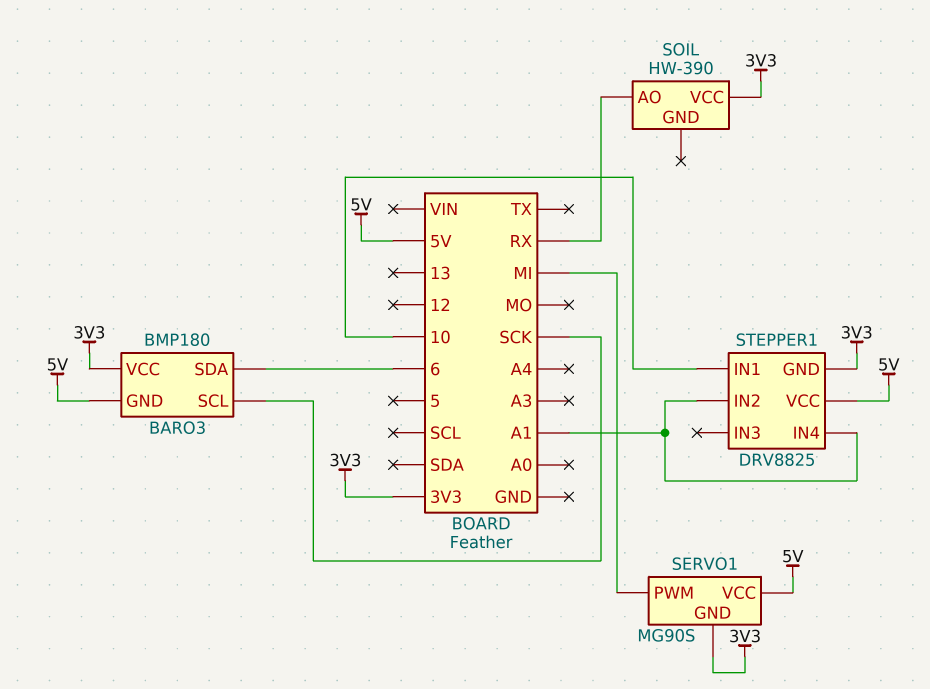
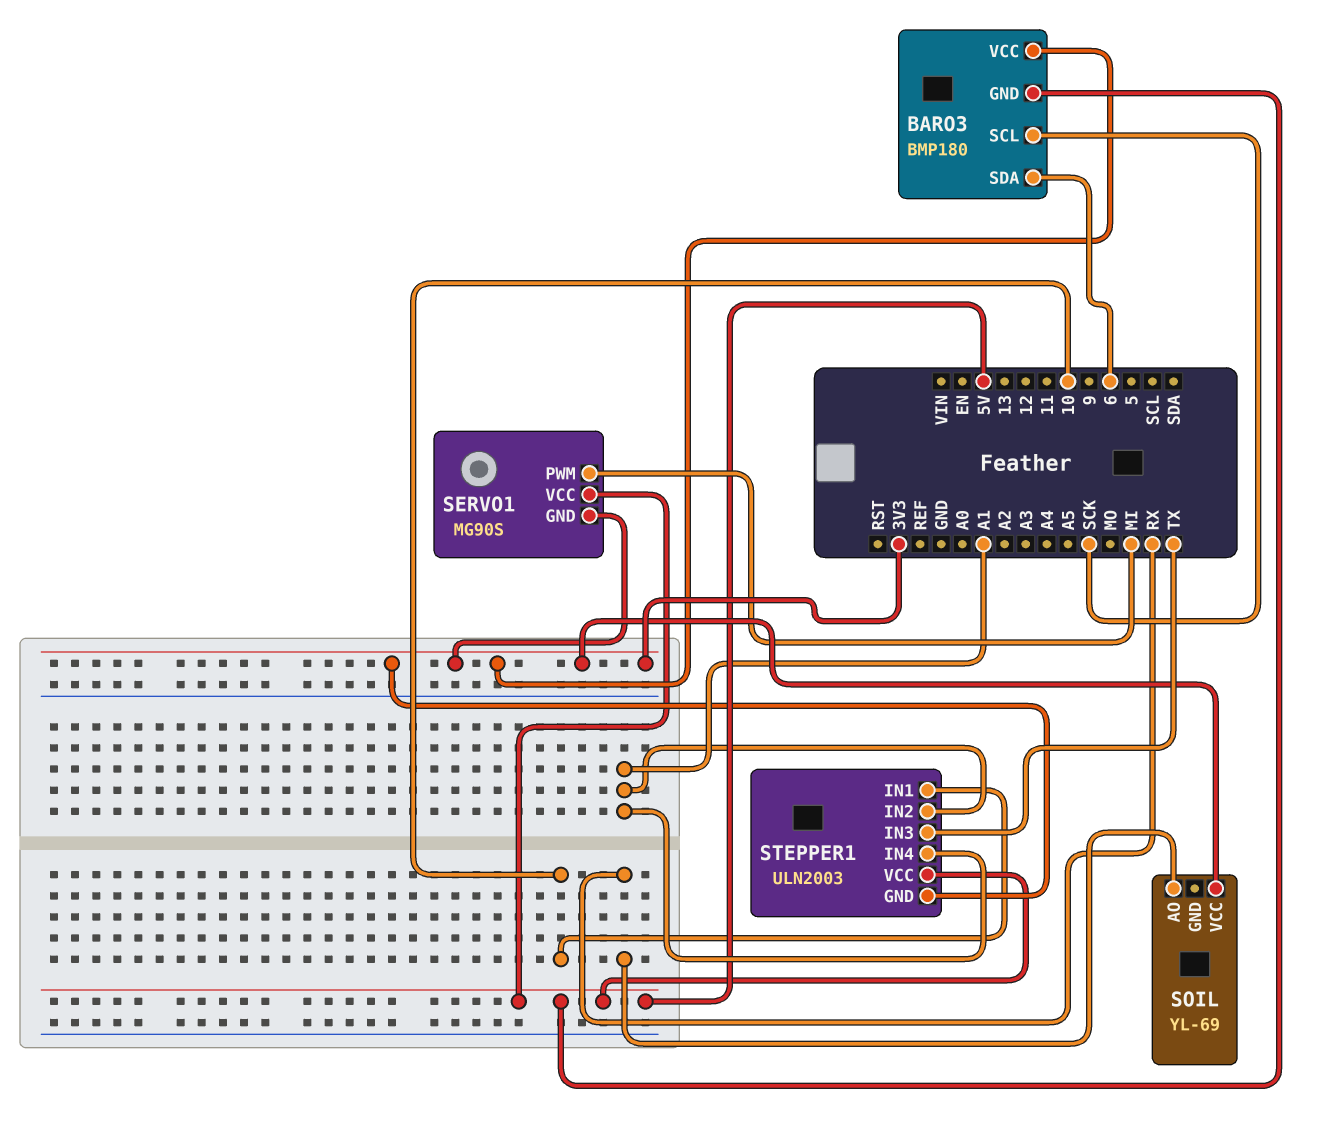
SOIL: HW-390 -> YL-69
STEPPER1: DRV8825 -> ULN2003
STEPPER1 pin IN3: none -> TX

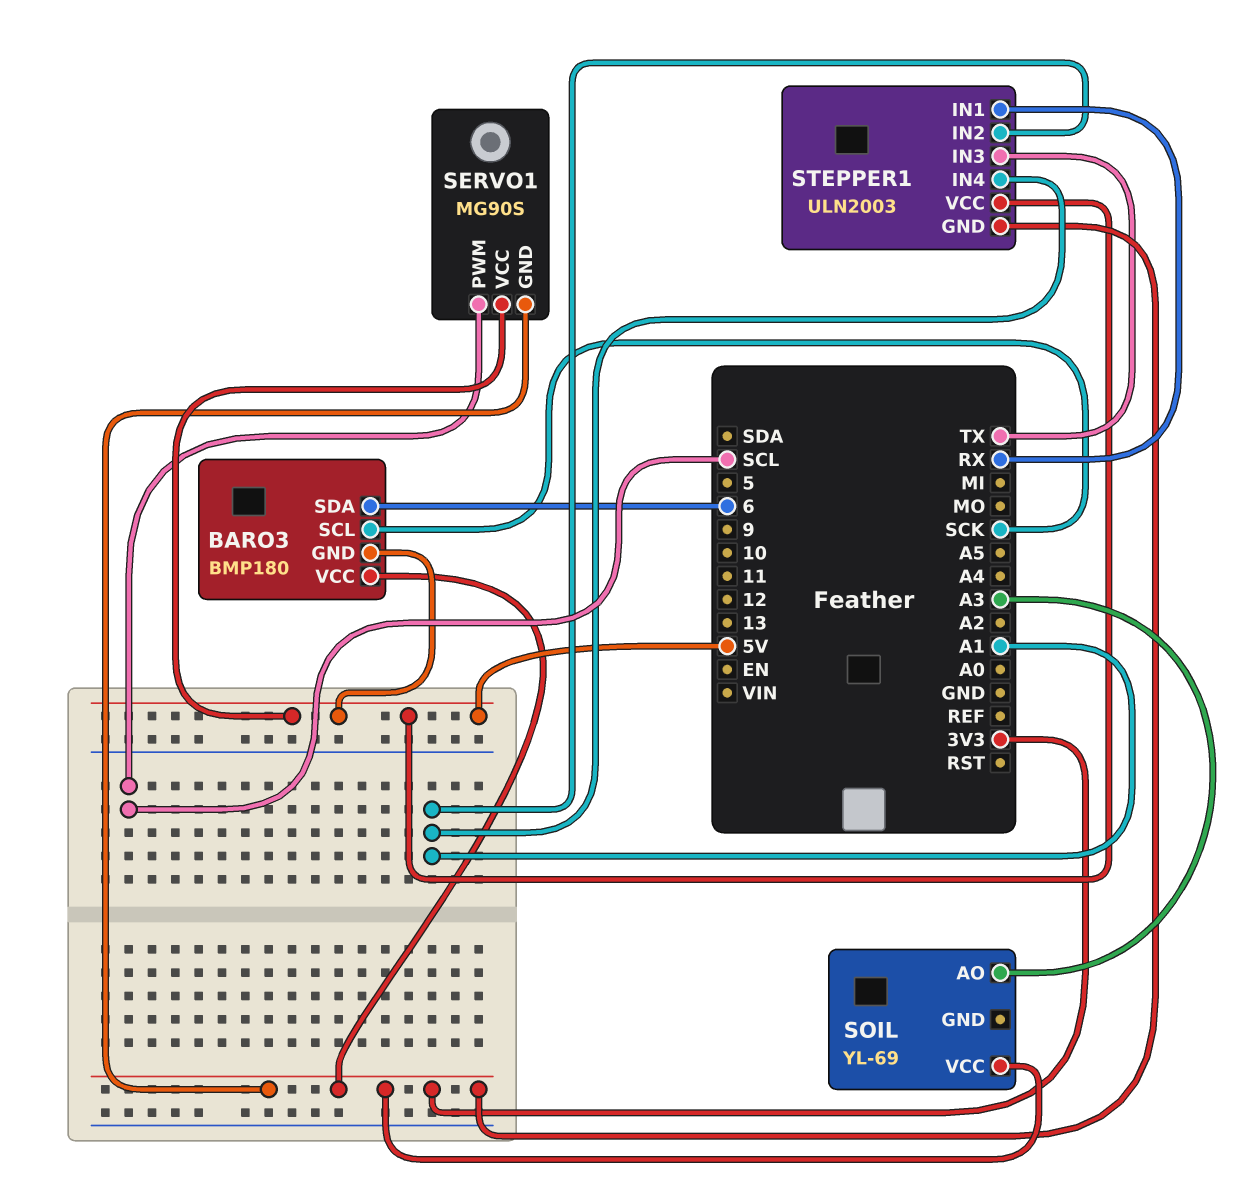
SERVO1 pin PWM: MI -> SCL
SOIL pin AO: RX -> A3
STEPPER1 pin IN1: 10 -> RX

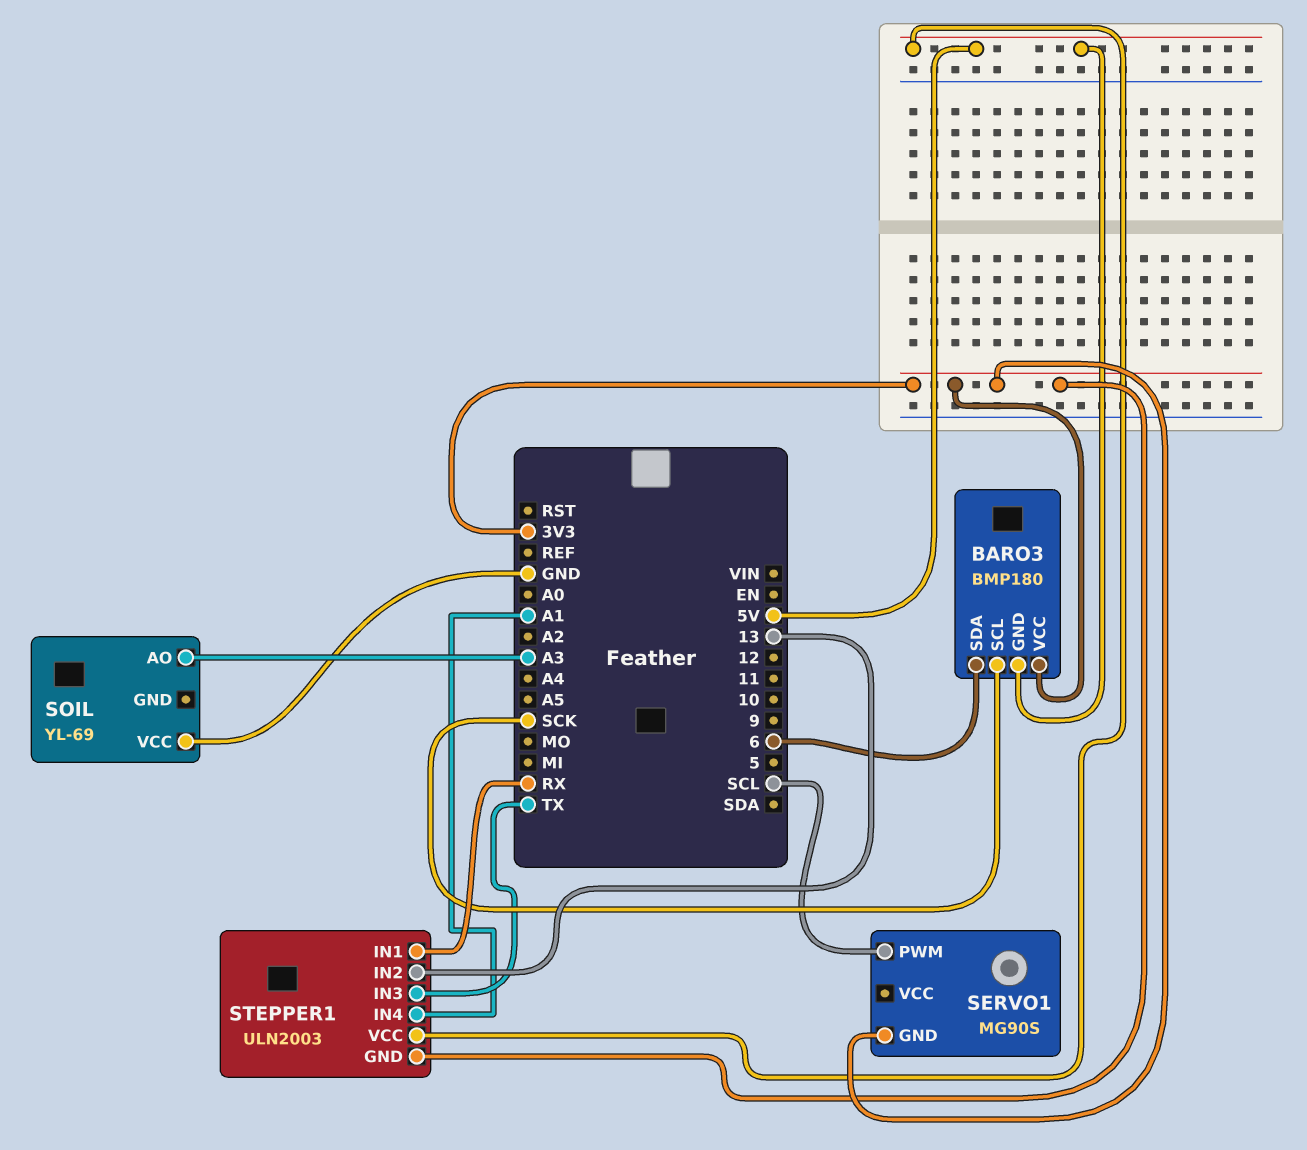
SERVO1 pin VCC: 5V -> none
SOIL pin VCC: 3V3 -> GND
STEPPER1 pin IN2: A1 -> 13

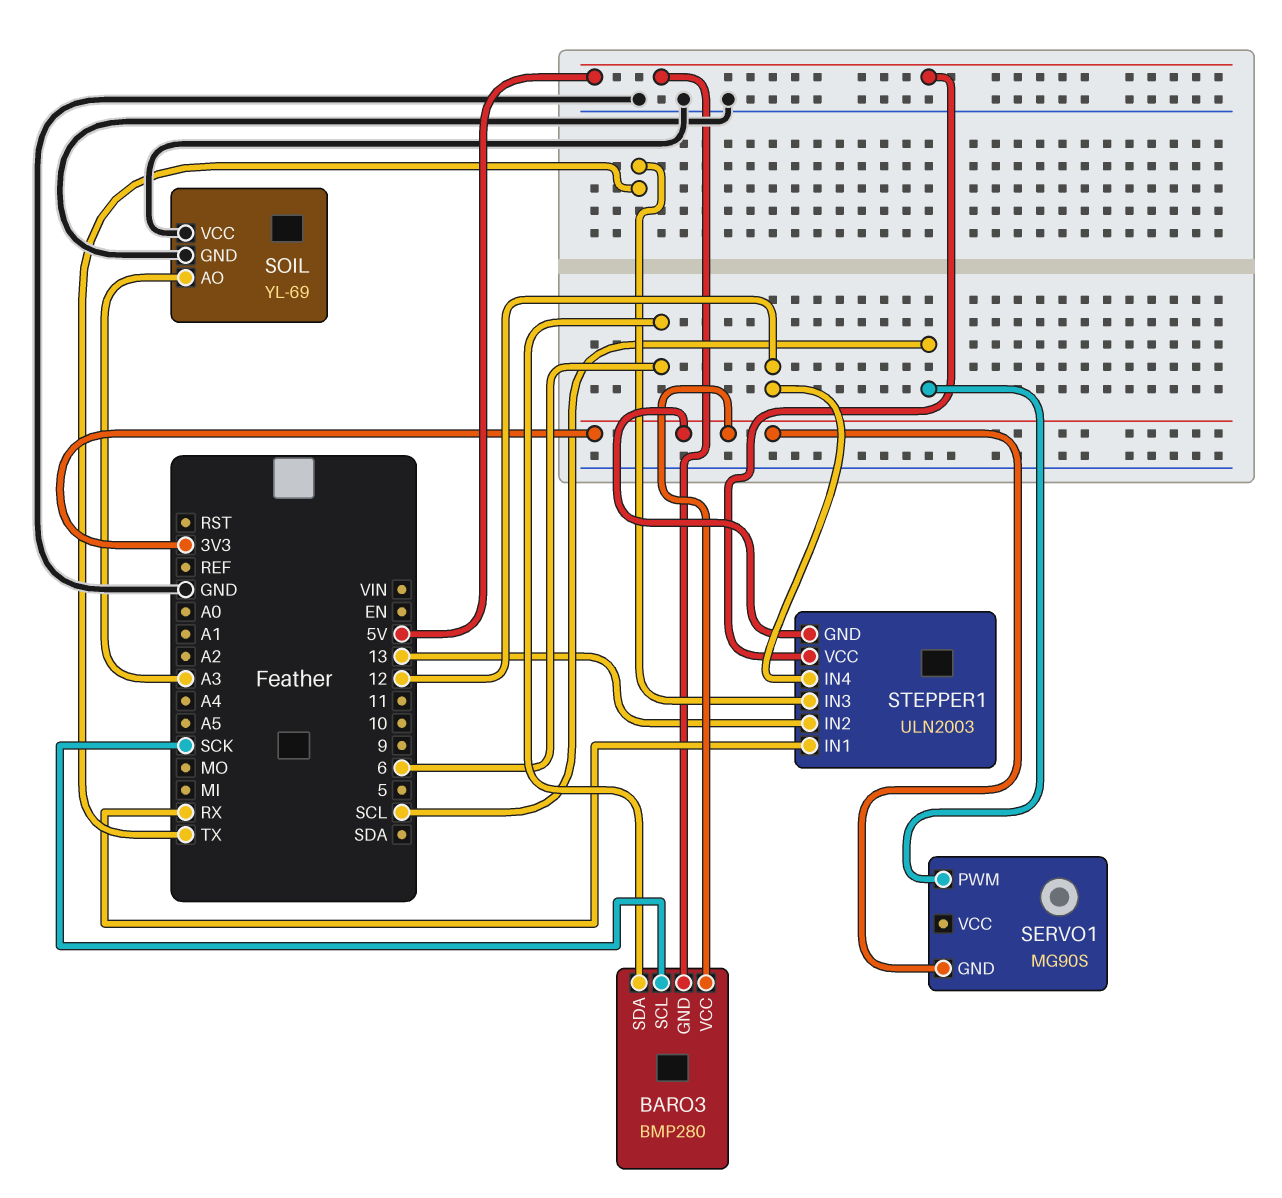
BARO3: BMP180 -> BMP280
SOIL pin GND: none -> GND
STEPPER1 pin IN4: A1 -> 12

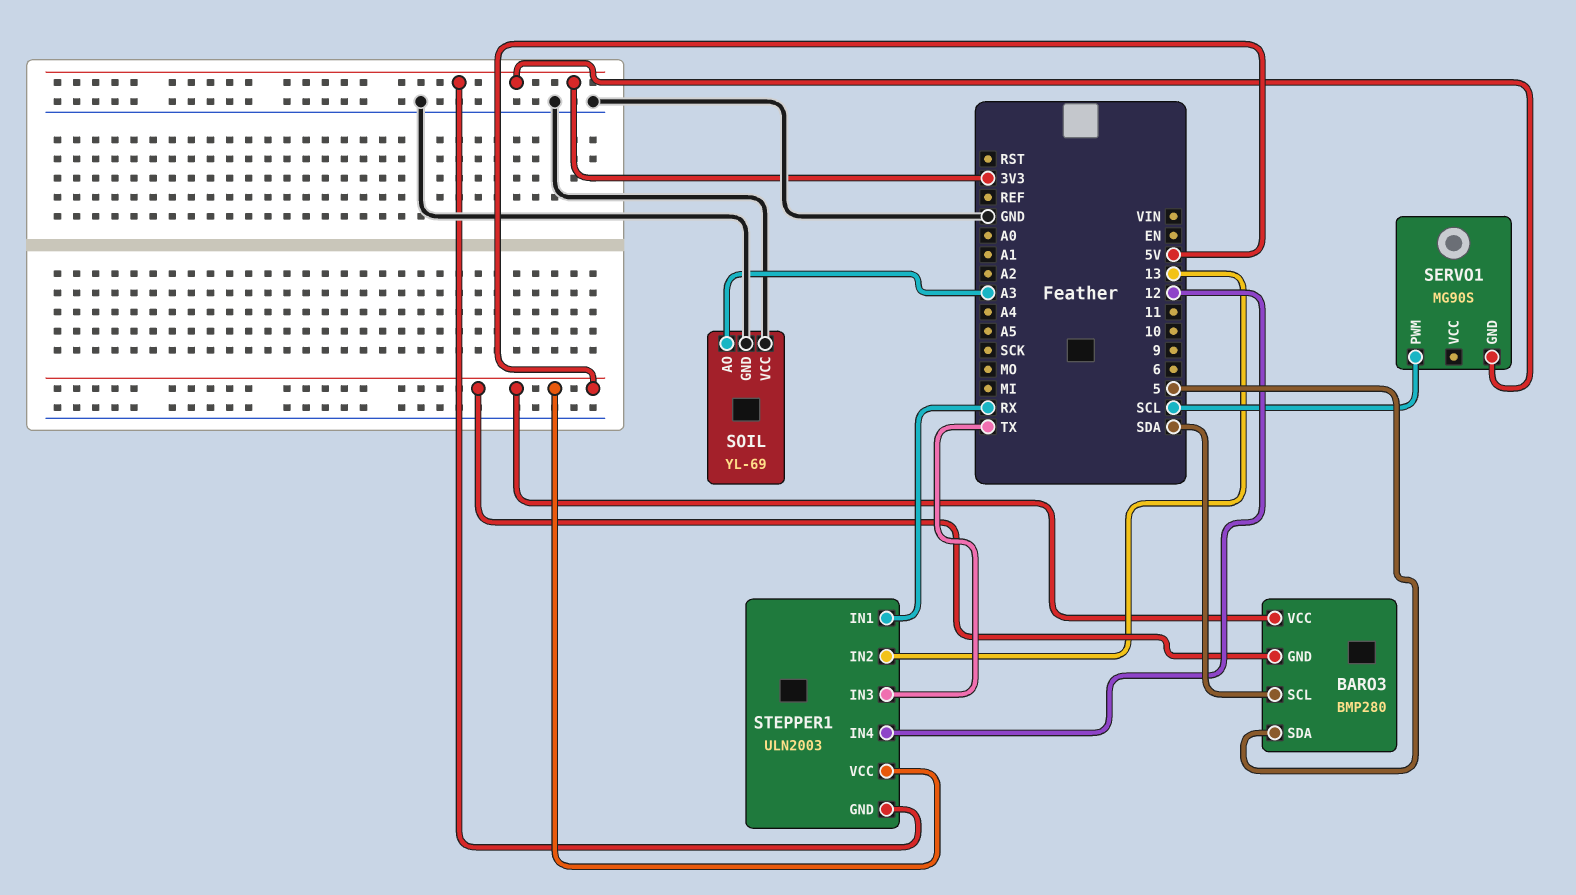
BARO3 pin SCL: SCK -> SDA
BARO3 pin SDA: 6 -> 5
BARO3 pin VCC: 3V3 -> 5V

